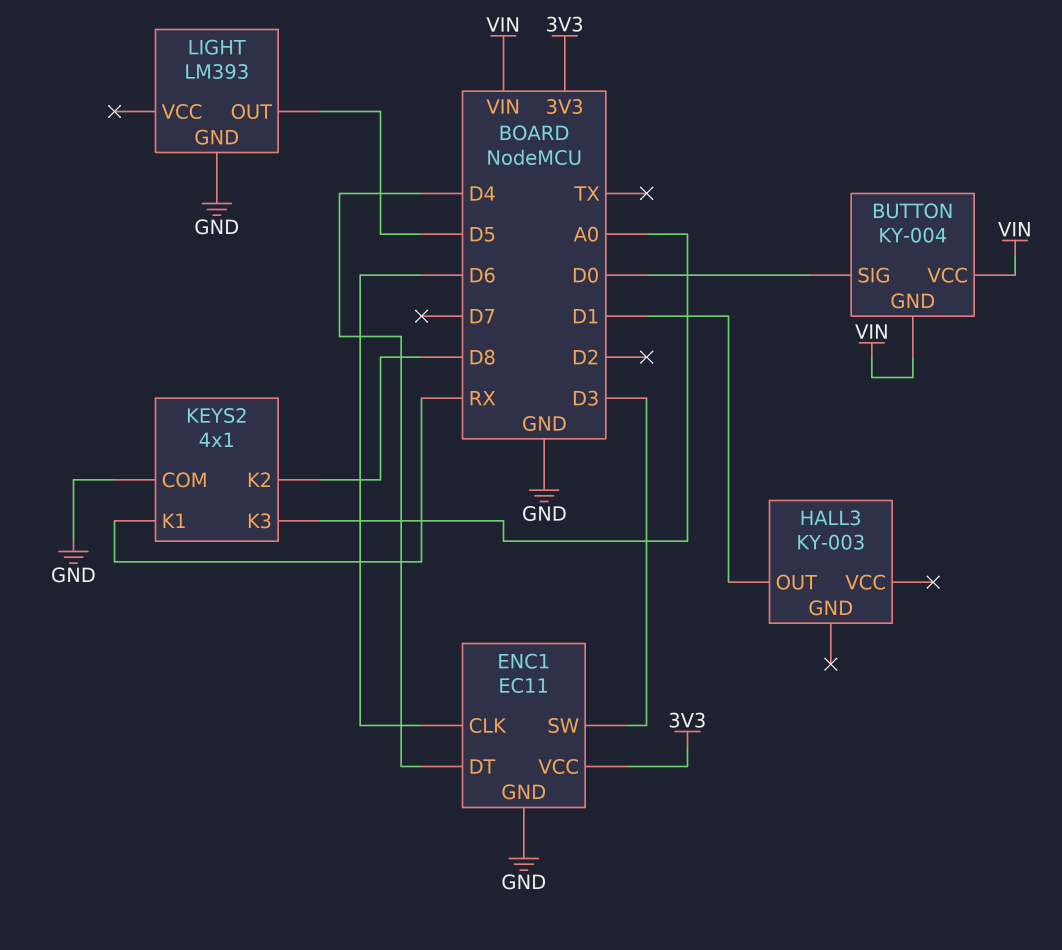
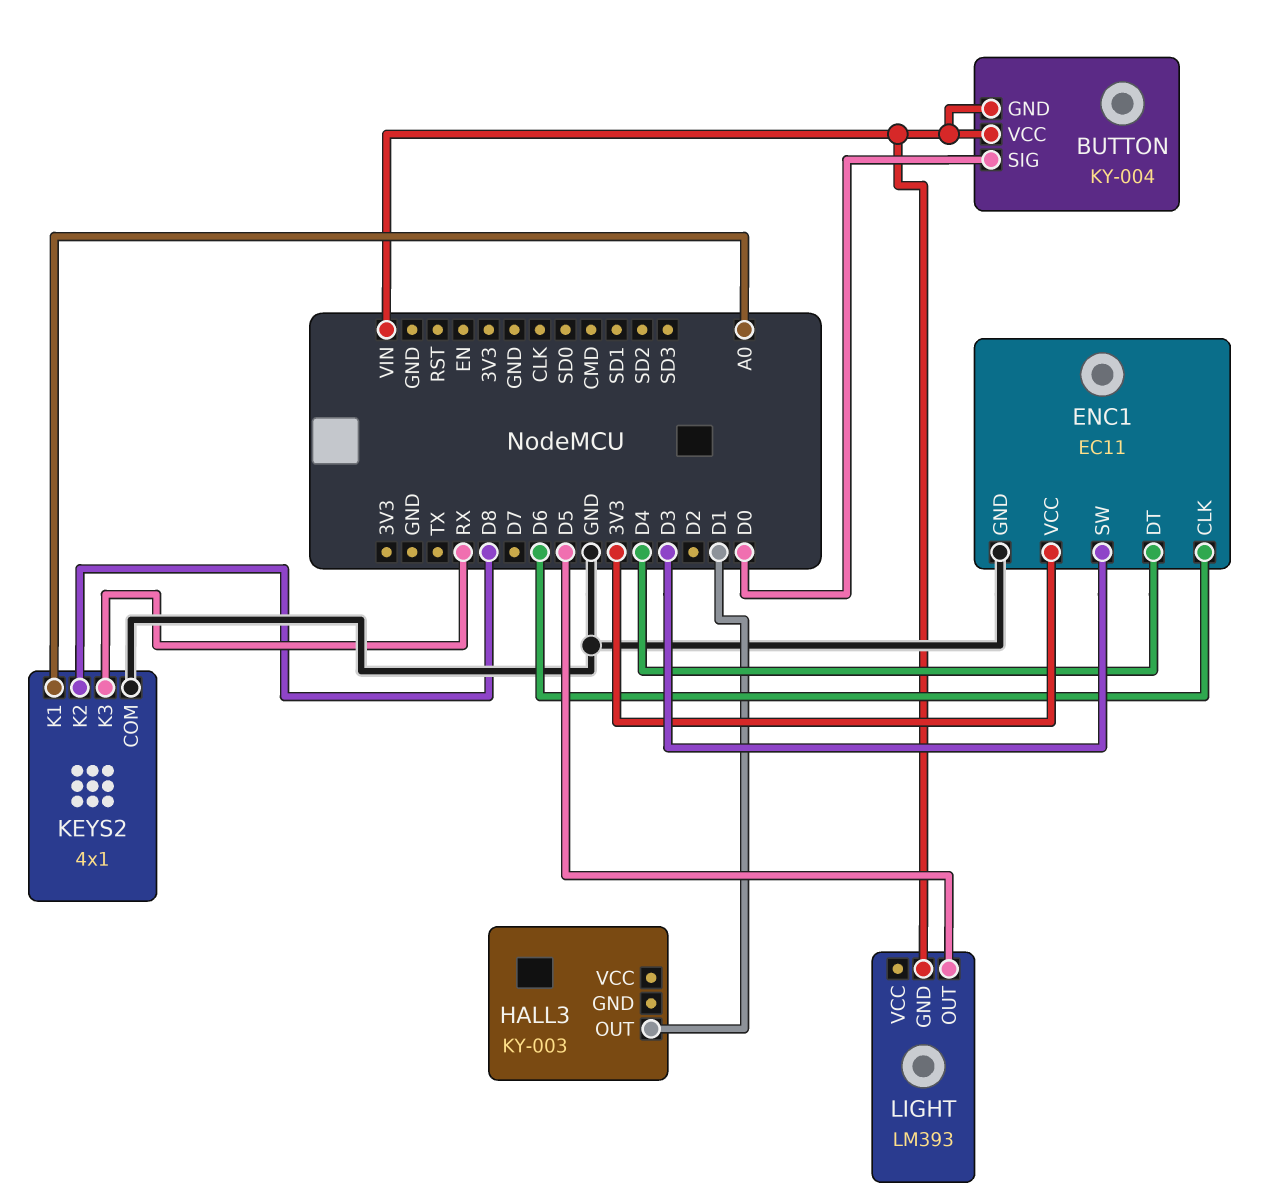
KEYS2 pin K1: RX -> A0
KEYS2 pin K3: A0 -> RX
LIGHT pin GND: GND -> VIN

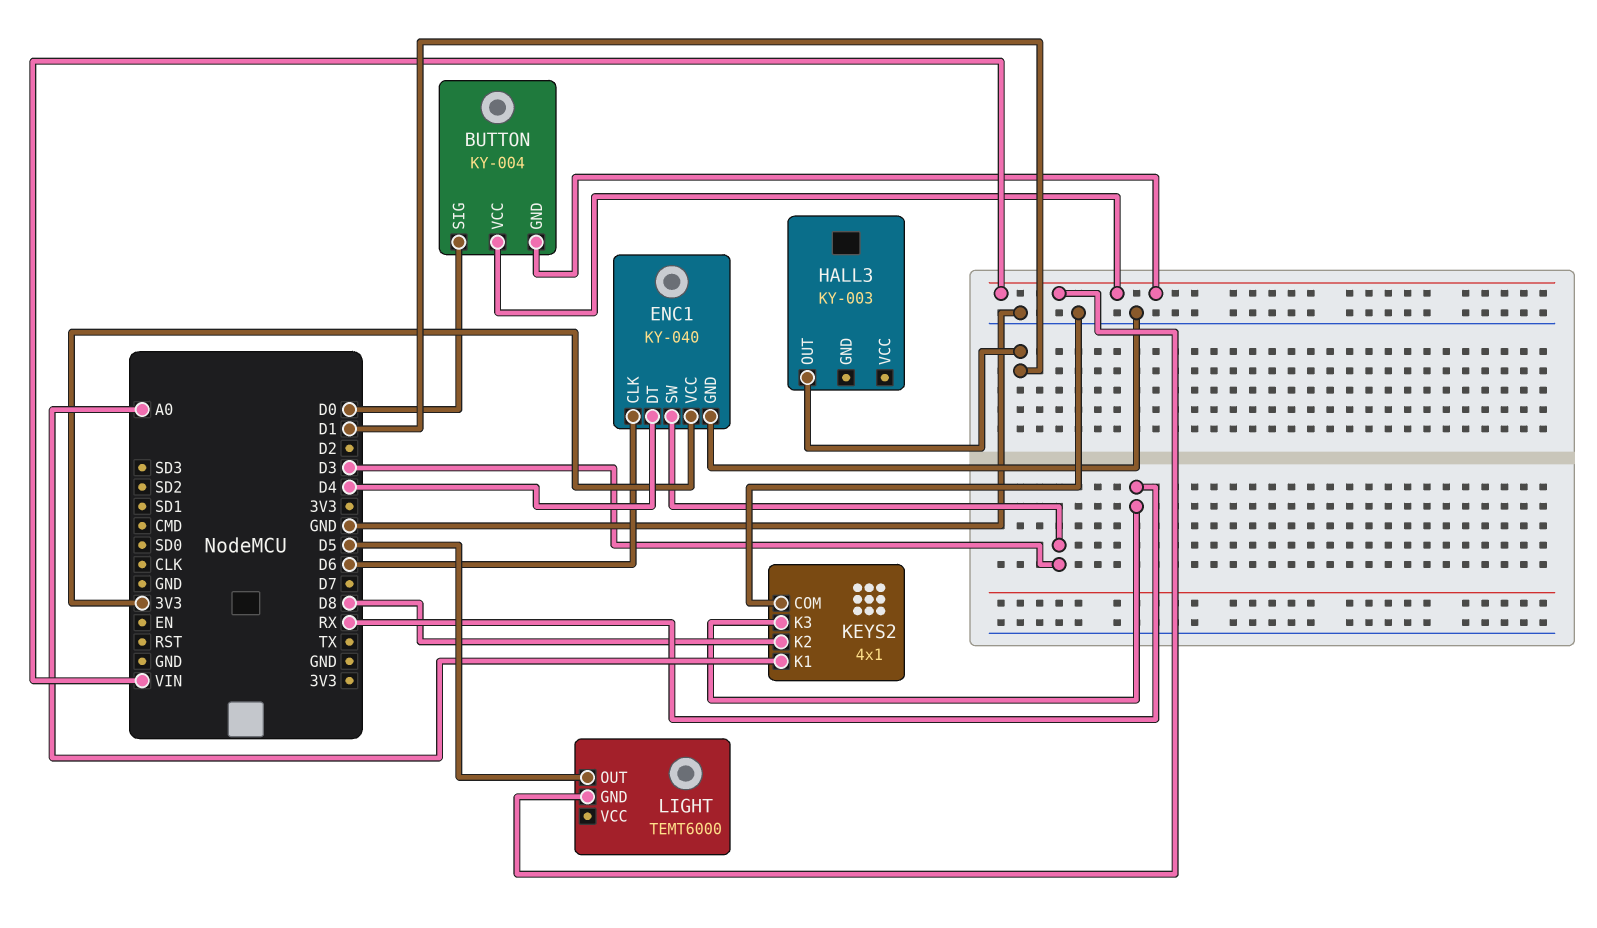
ENC1: EC11 -> KY-040
LIGHT: LM393 -> TEMT6000

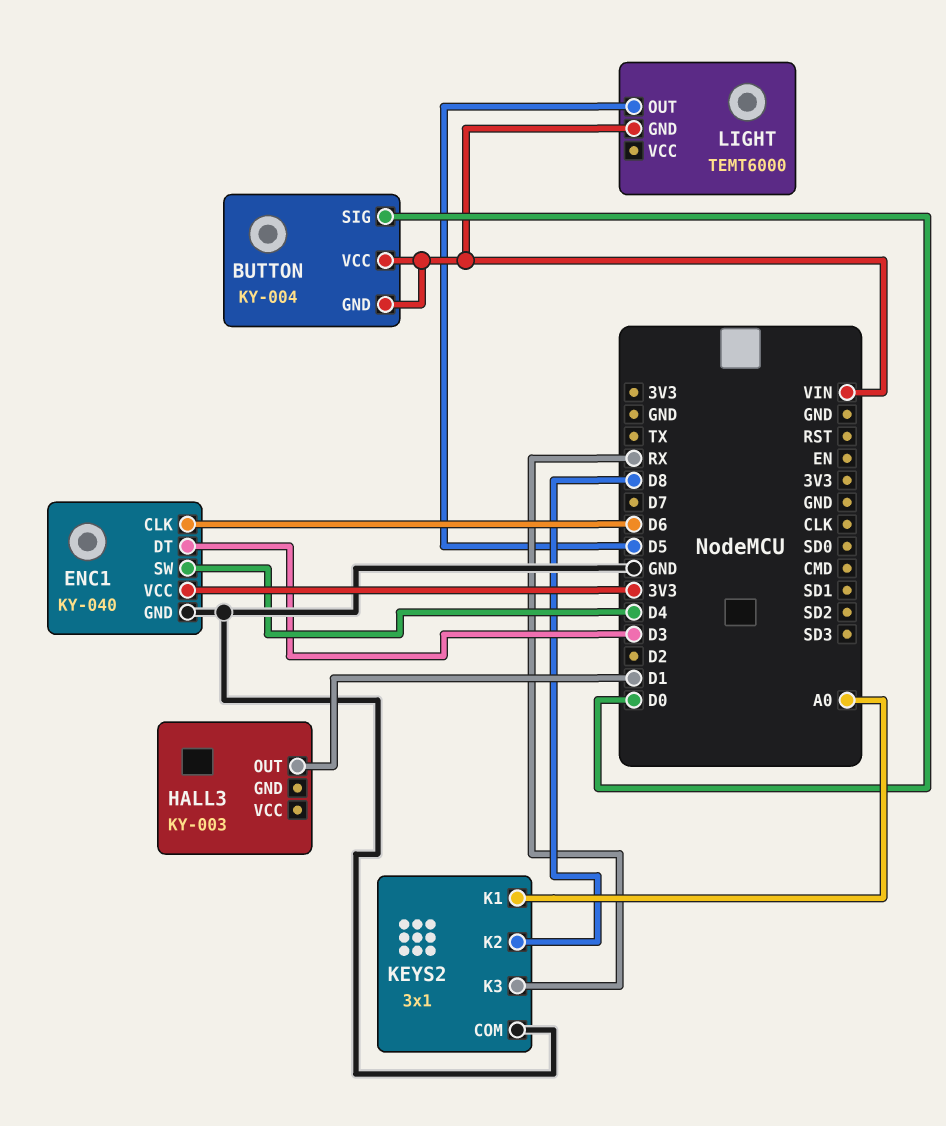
ENC1 pin DT: D4 -> D3
ENC1 pin SW: D3 -> D4
KEYS2: 4x1 -> 3x1

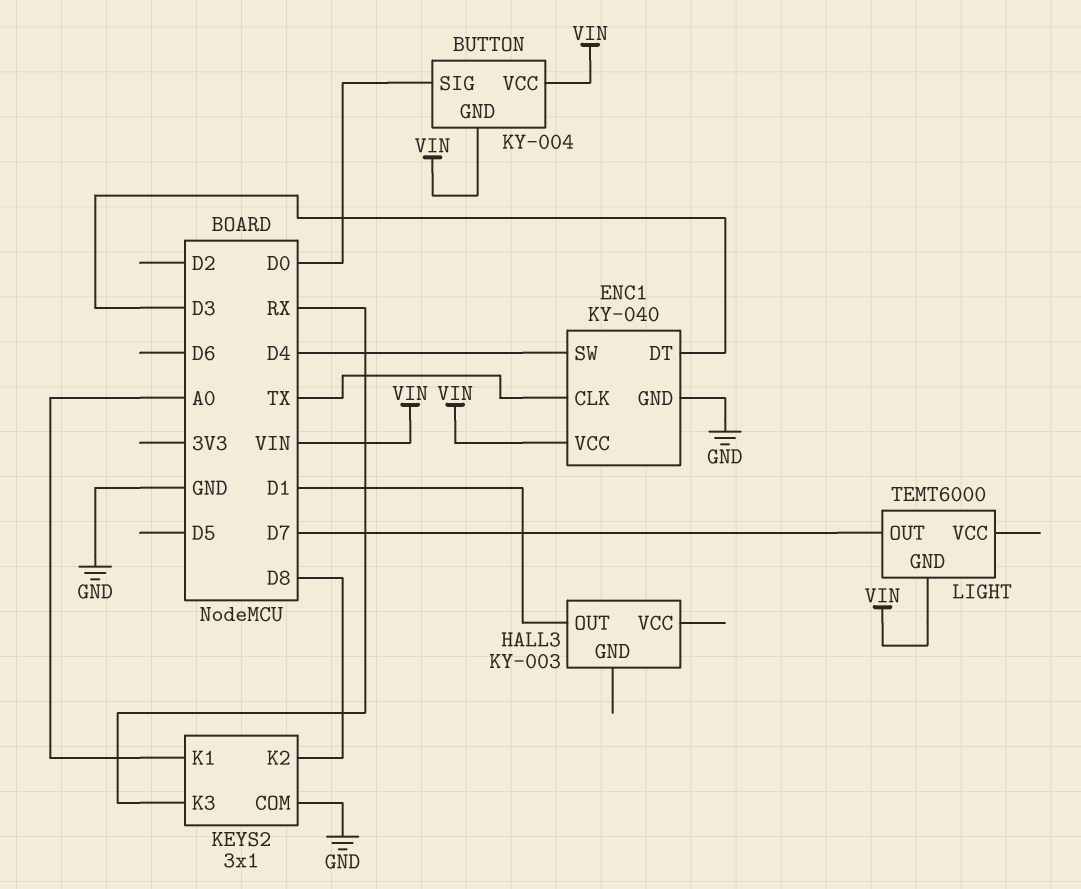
ENC1 pin CLK: D6 -> TX
ENC1 pin VCC: 3V3 -> VIN
LIGHT pin OUT: D5 -> D7

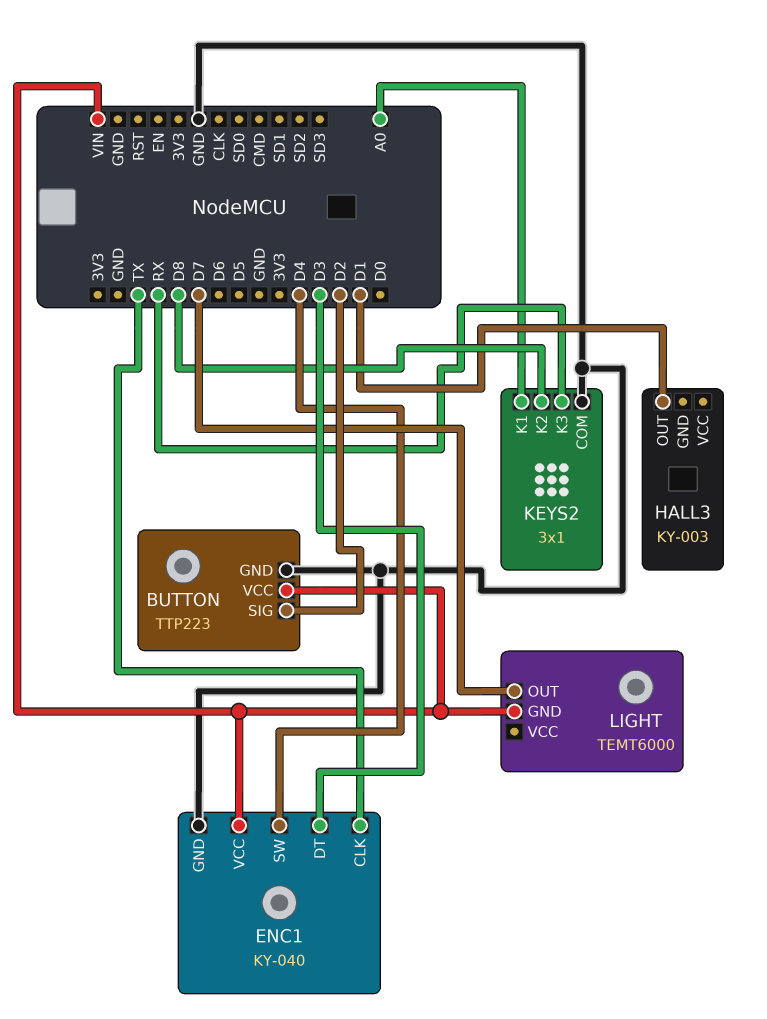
BUTTON: KY-004 -> TTP223
BUTTON pin GND: VIN -> GND
BUTTON pin SIG: D0 -> D2

